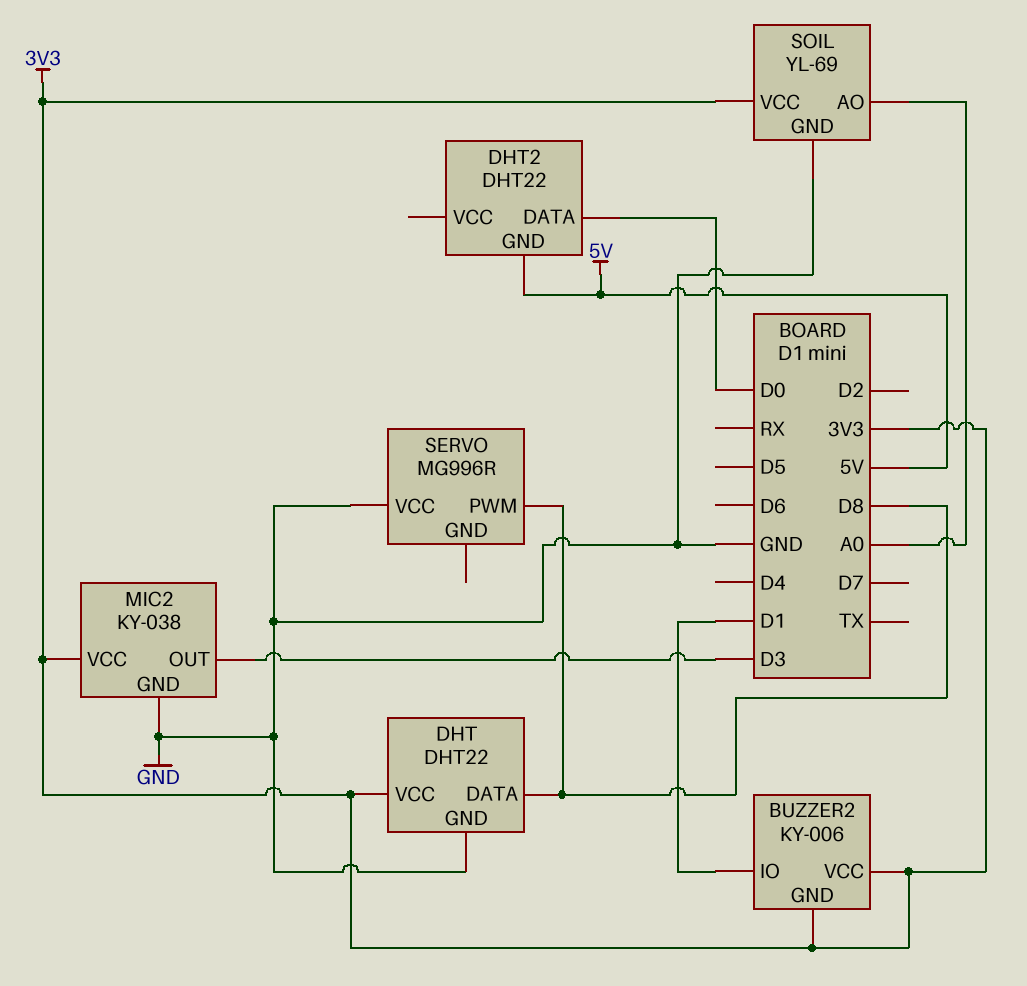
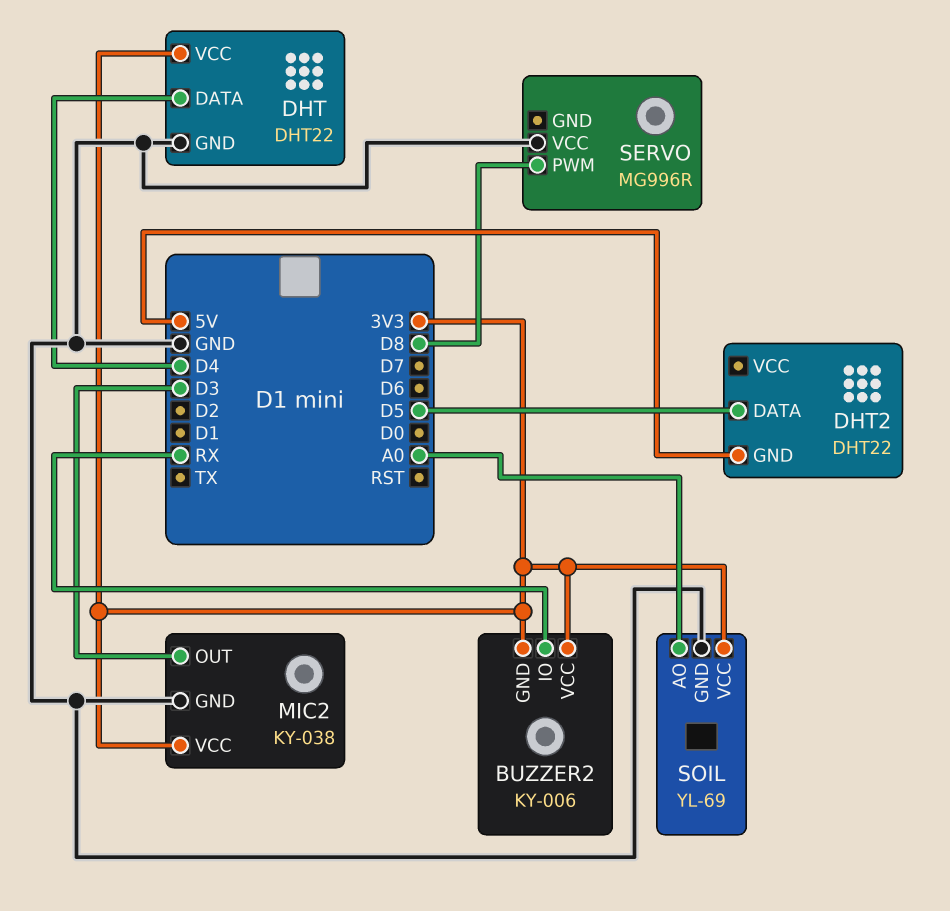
BUZZER2 pin IO: D1 -> RX
DHT pin DATA: D8 -> D4
DHT2 pin DATA: D0 -> D5

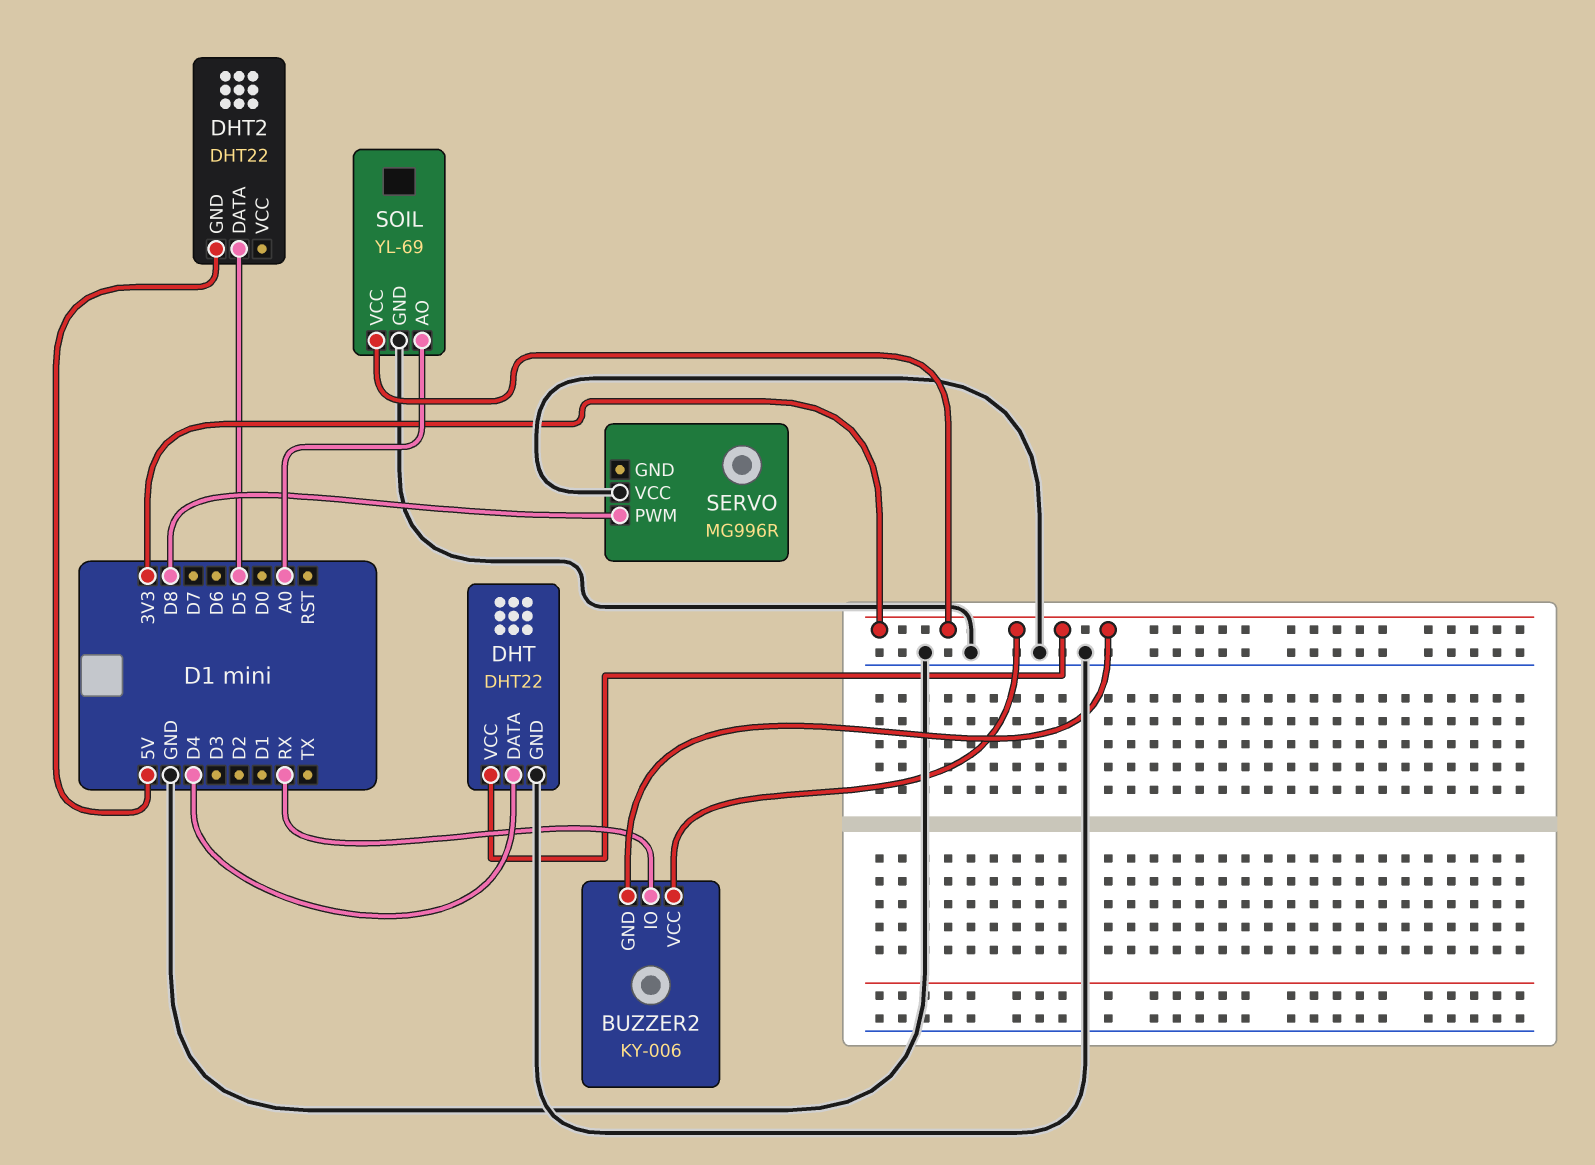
MIC2: KY-038 -> none
MIC2 pin GND: GND -> none
MIC2 pin OUT: D3 -> none
MIC2 pin VCC: 3V3 -> none

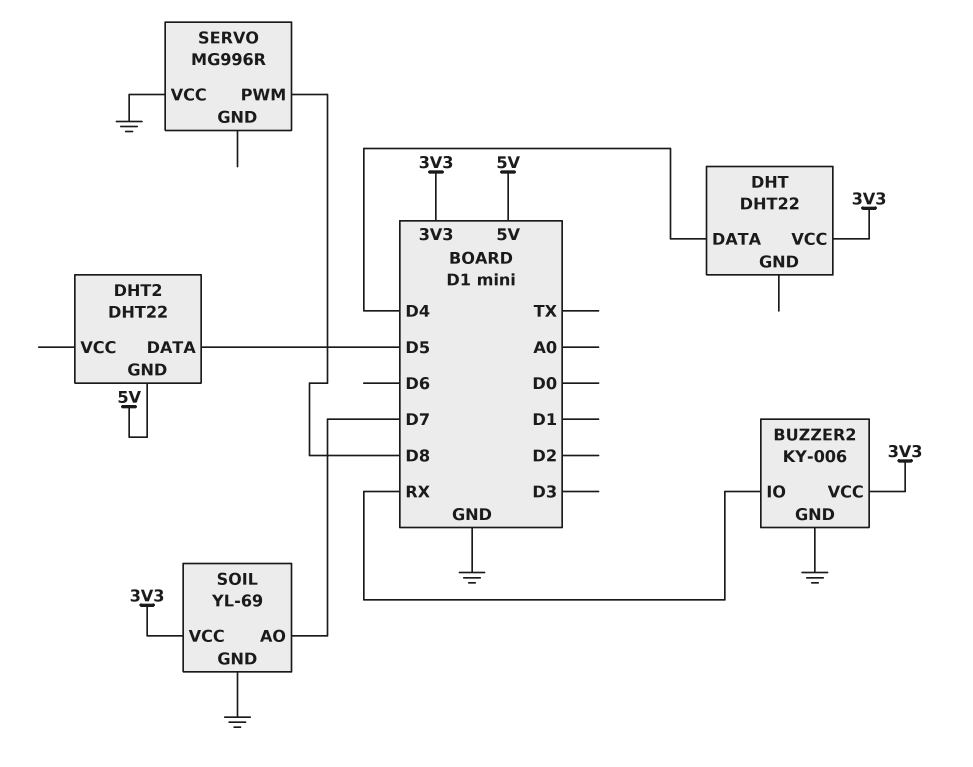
BUZZER2 pin GND: 3V3 -> GND
DHT pin GND: GND -> none
SOIL pin AO: A0 -> D7

